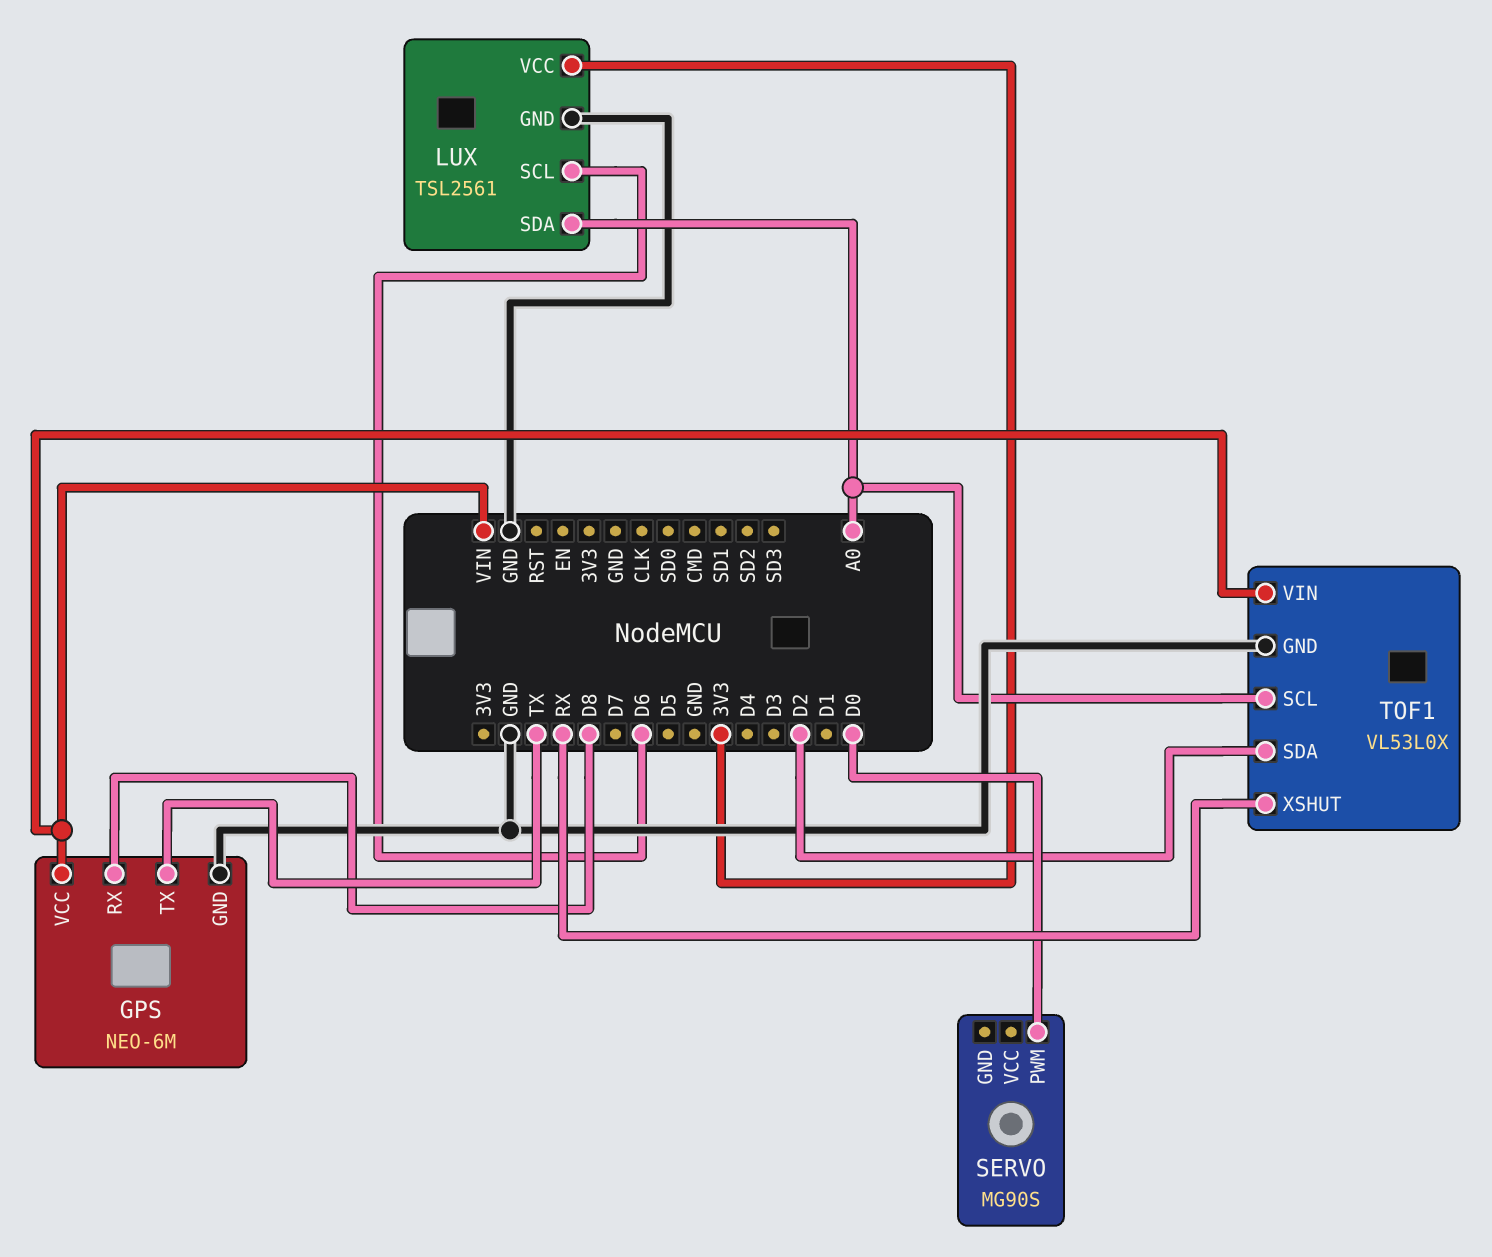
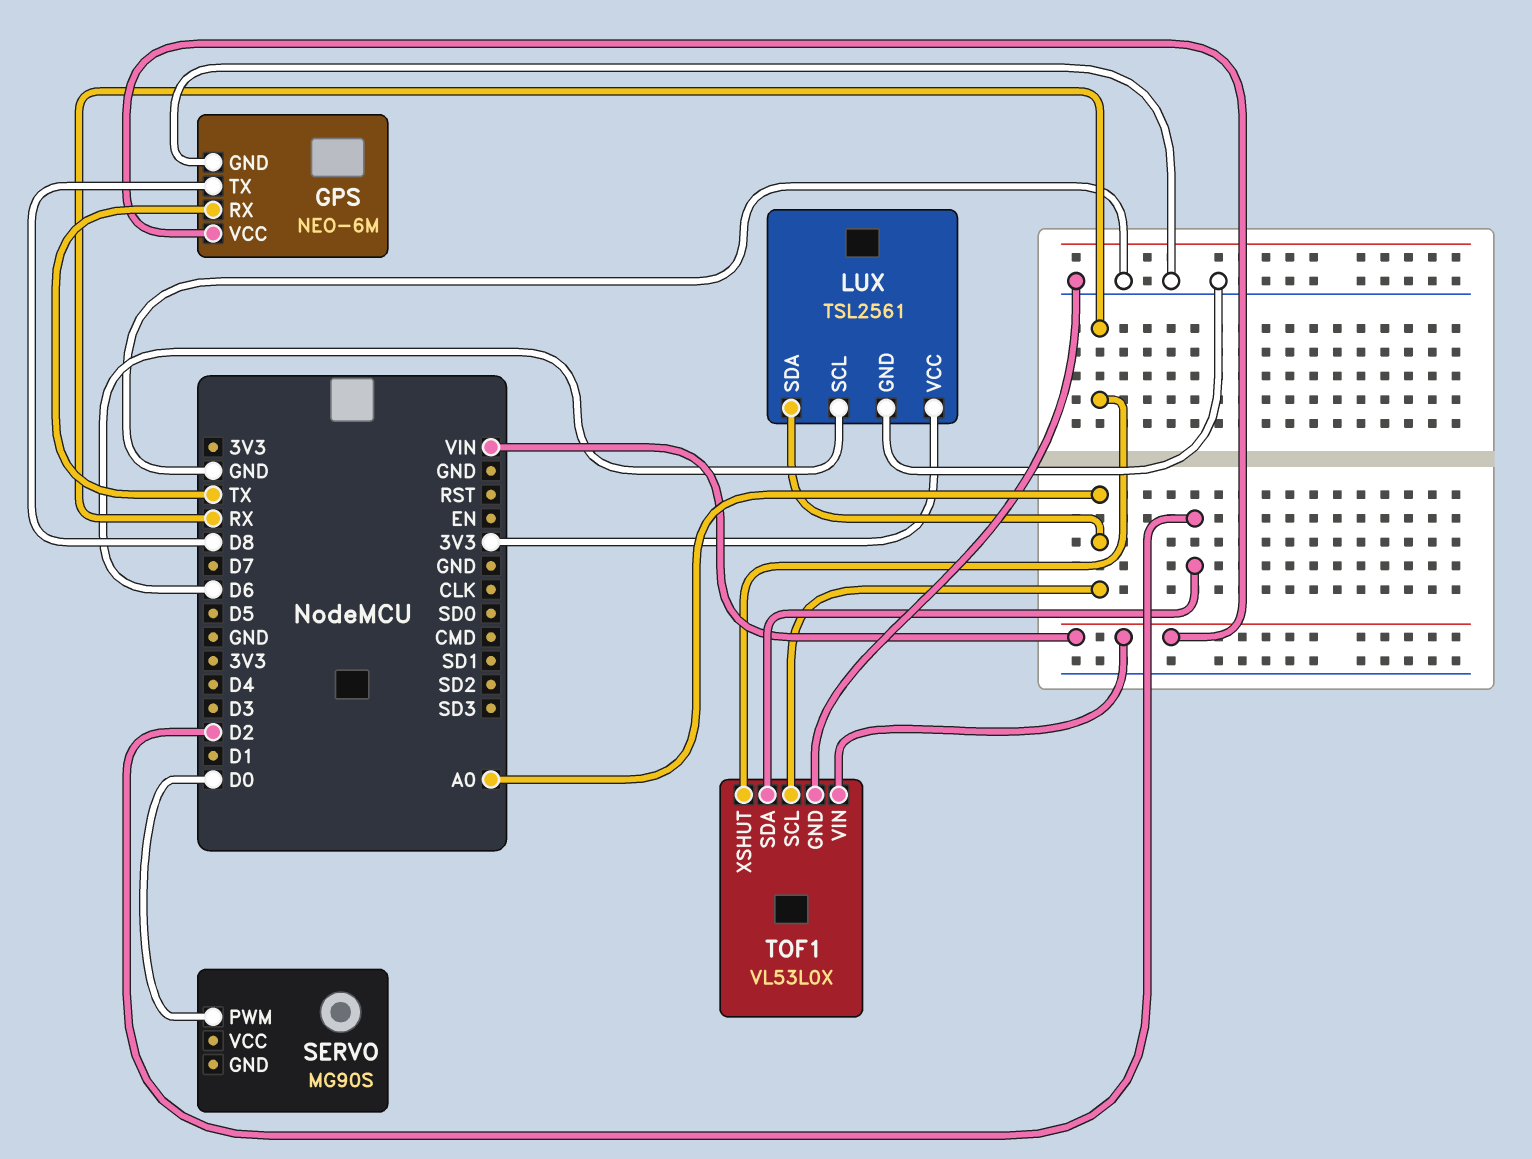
GPS pin RX: D8 -> TX
GPS pin TX: TX -> D8

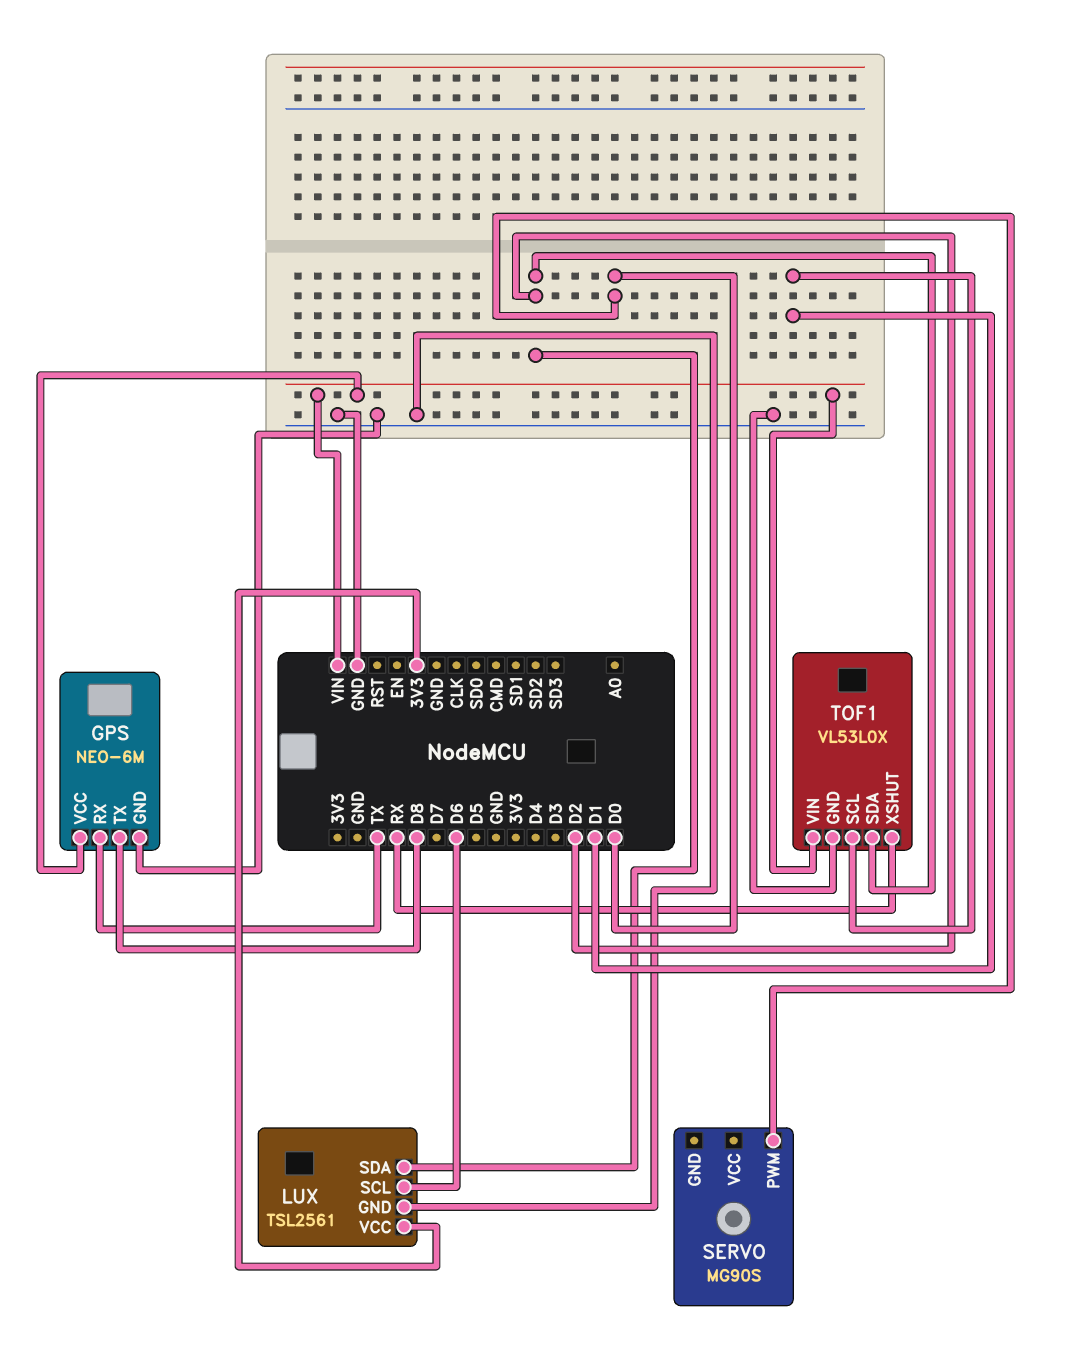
LUX pin SDA: A0 -> D2
TOF1 pin SCL: A0 -> D1

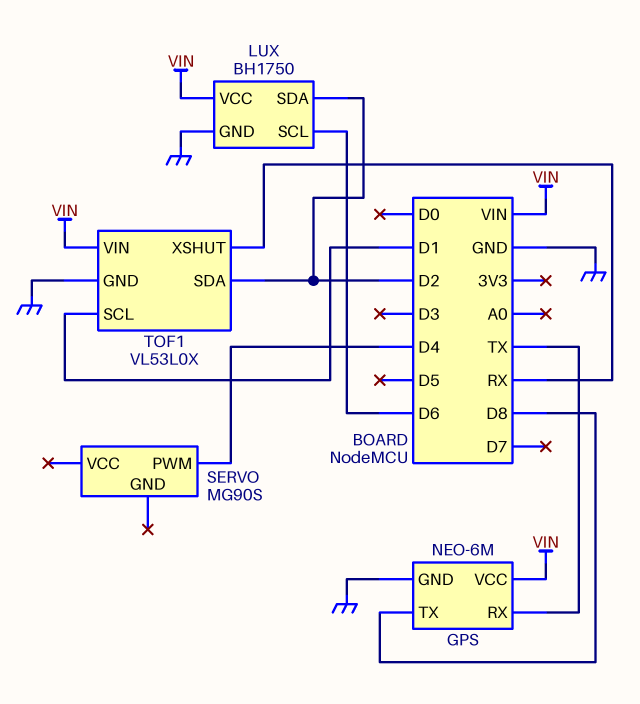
LUX: TSL2561 -> BH1750
LUX pin VCC: 3V3 -> VIN
SERVO pin PWM: D0 -> D4

